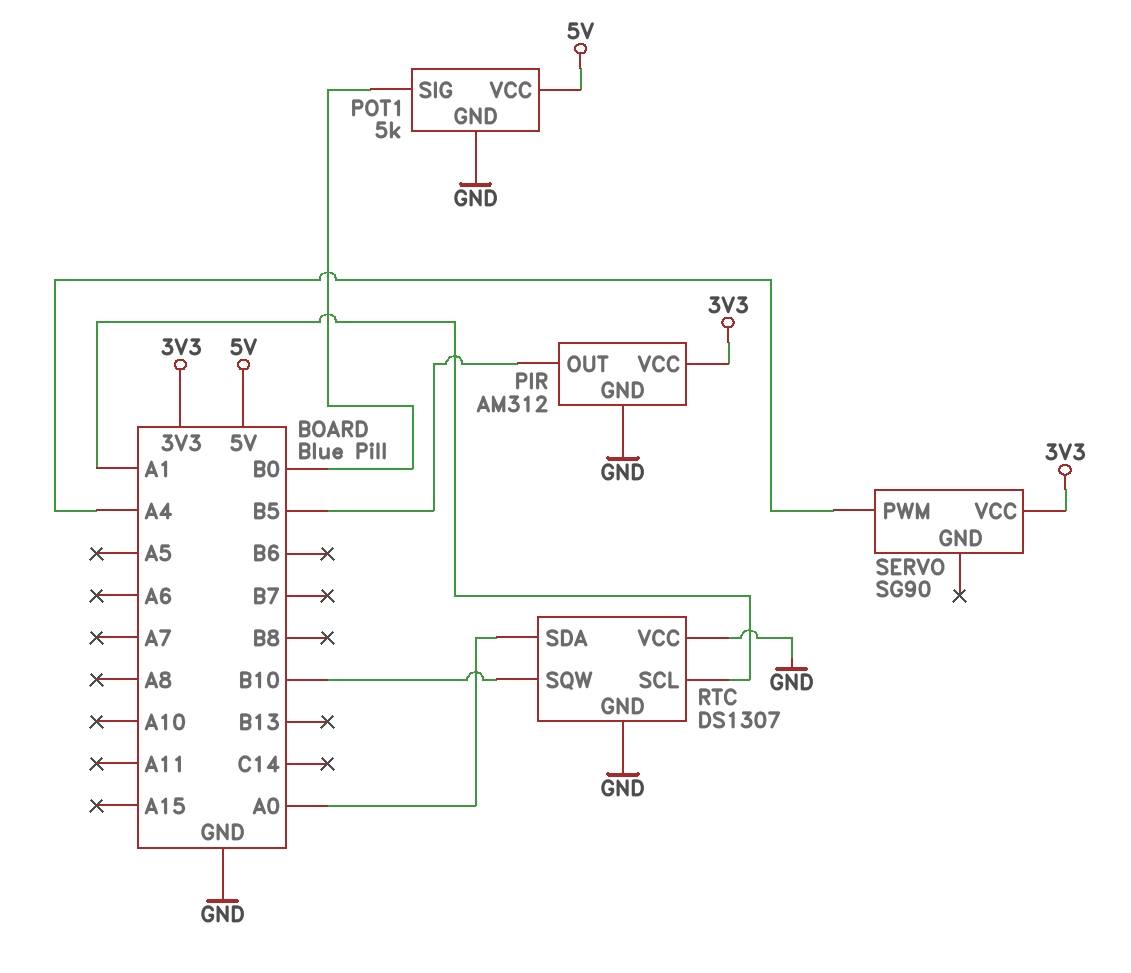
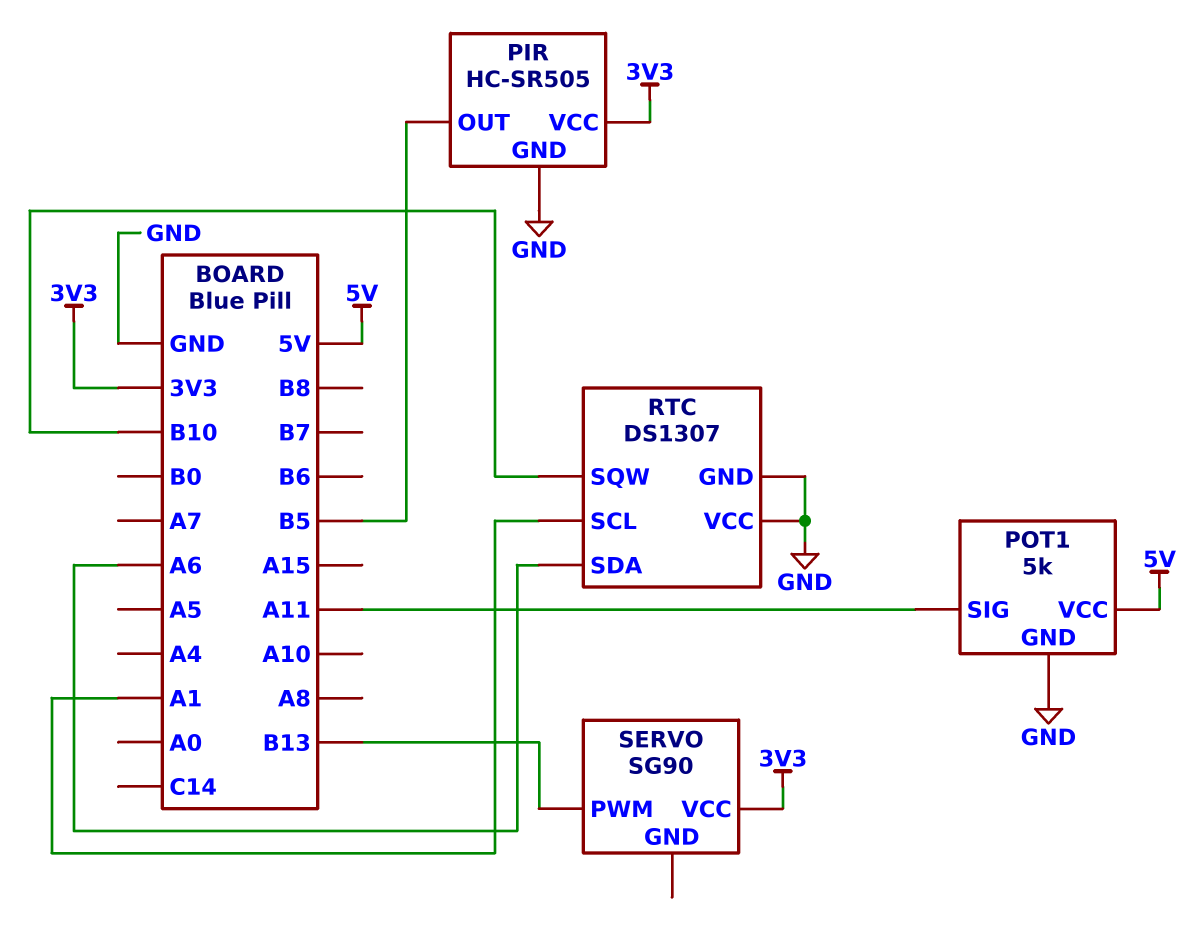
PIR: AM312 -> HC-SR505
POT1 pin SIG: B0 -> A11
RTC pin SDA: A0 -> A6
SERVO pin PWM: A4 -> B13

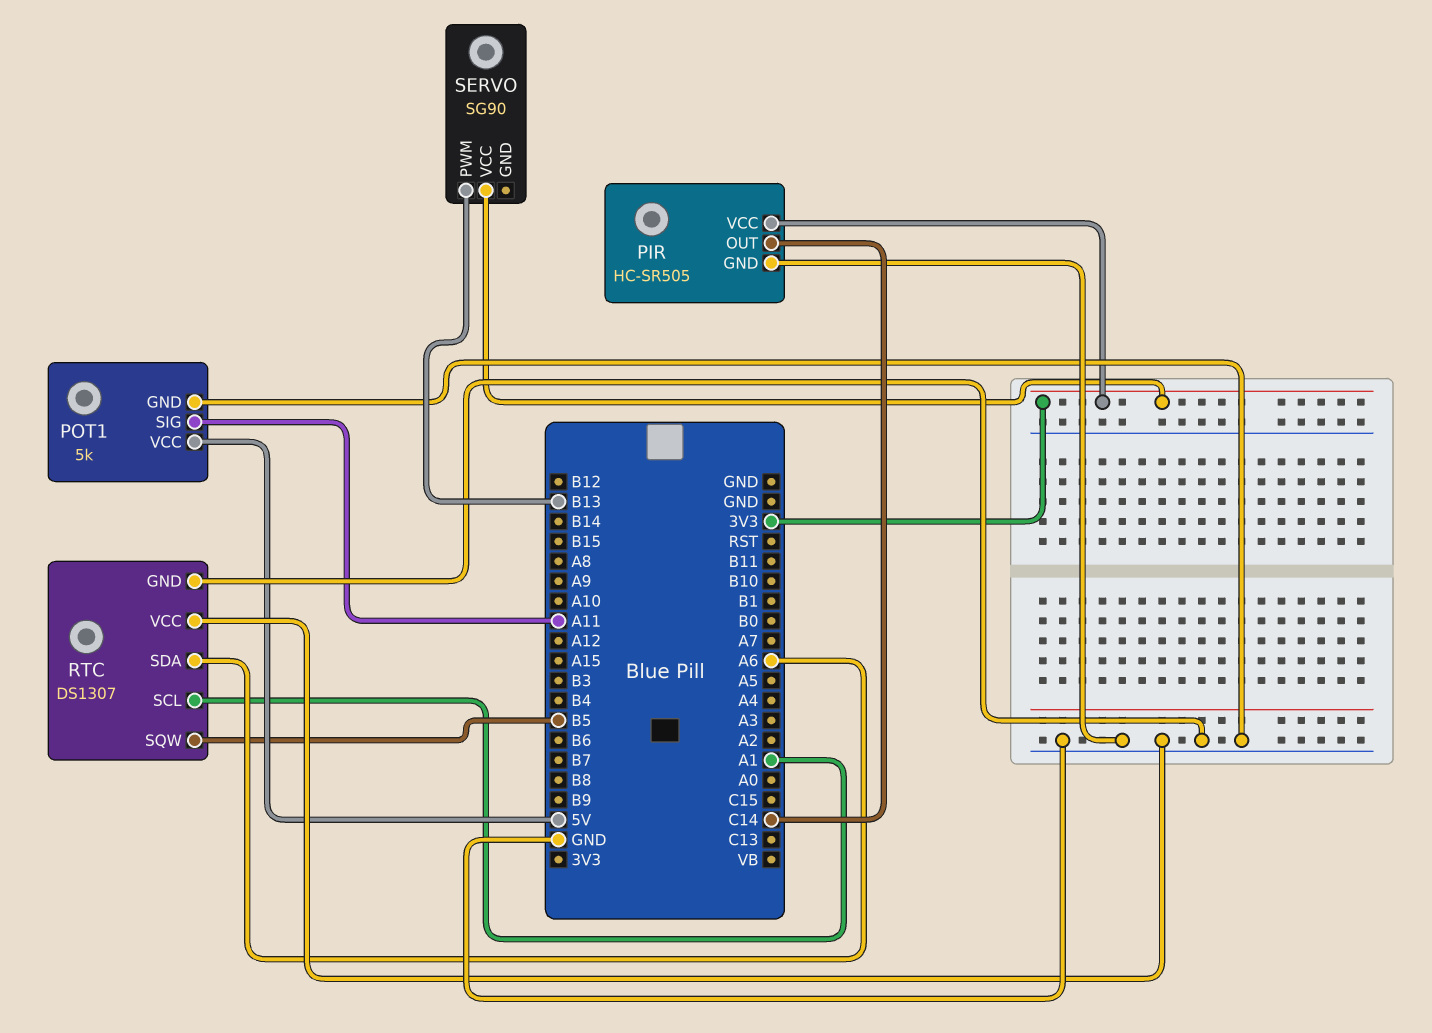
PIR pin OUT: B5 -> C14
RTC pin SQW: B10 -> B5

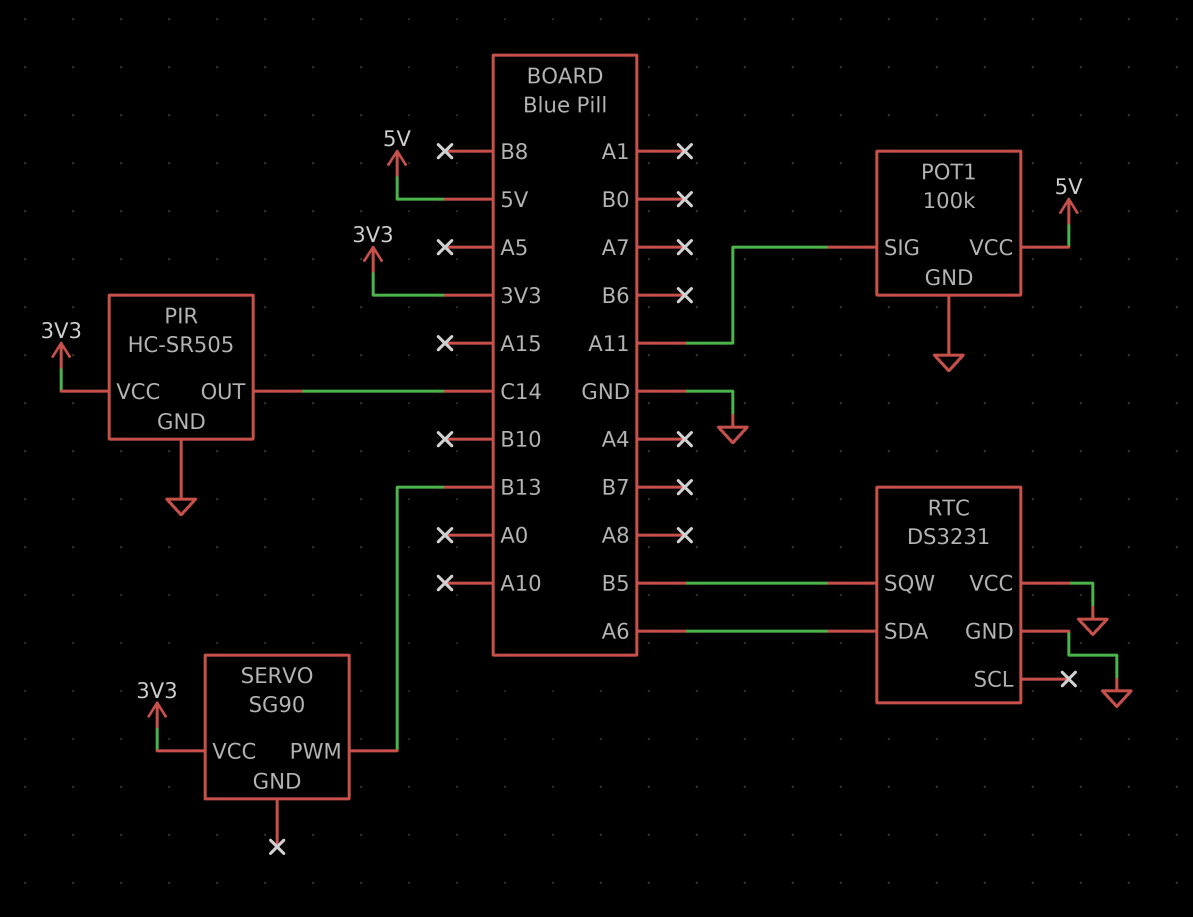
POT1: 5k -> 100k
RTC: DS1307 -> DS3231
RTC pin SCL: A1 -> none

